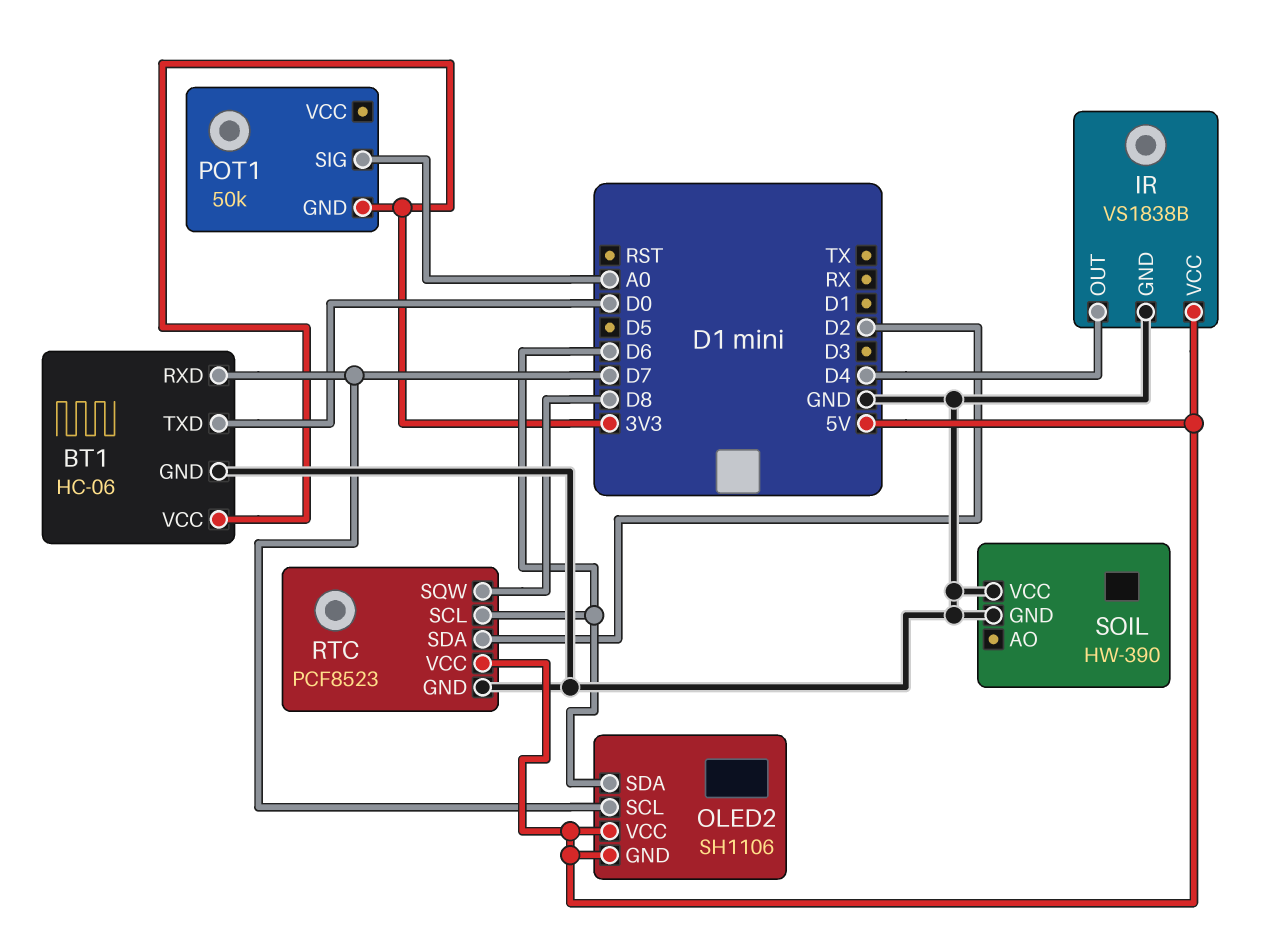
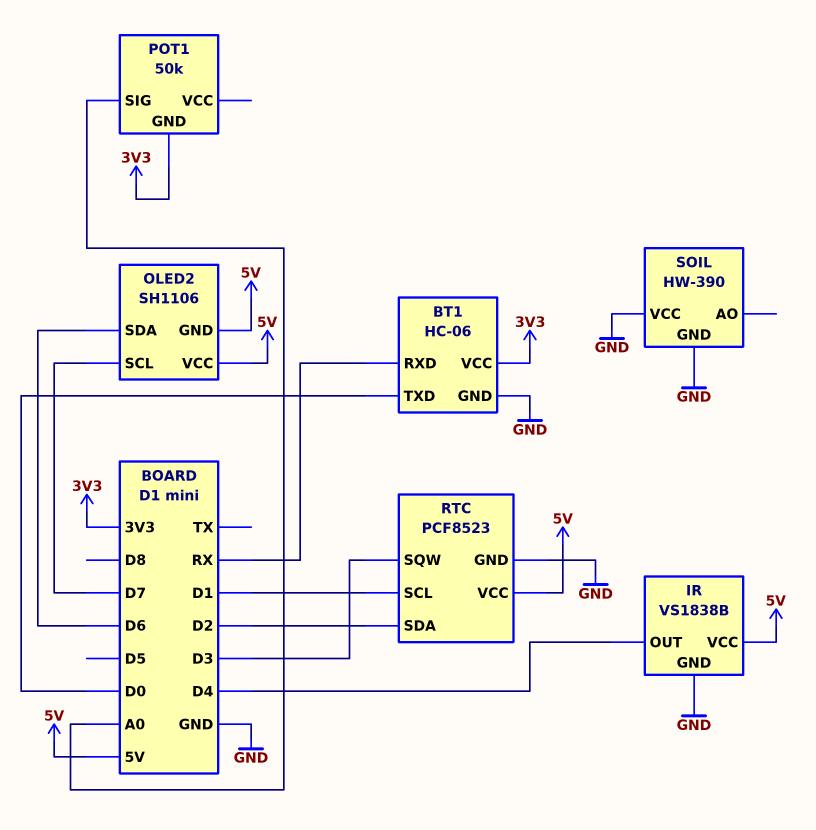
BT1 pin RXD: D7 -> RX
RTC pin SCL: D6 -> D1
RTC pin SQW: D8 -> D3

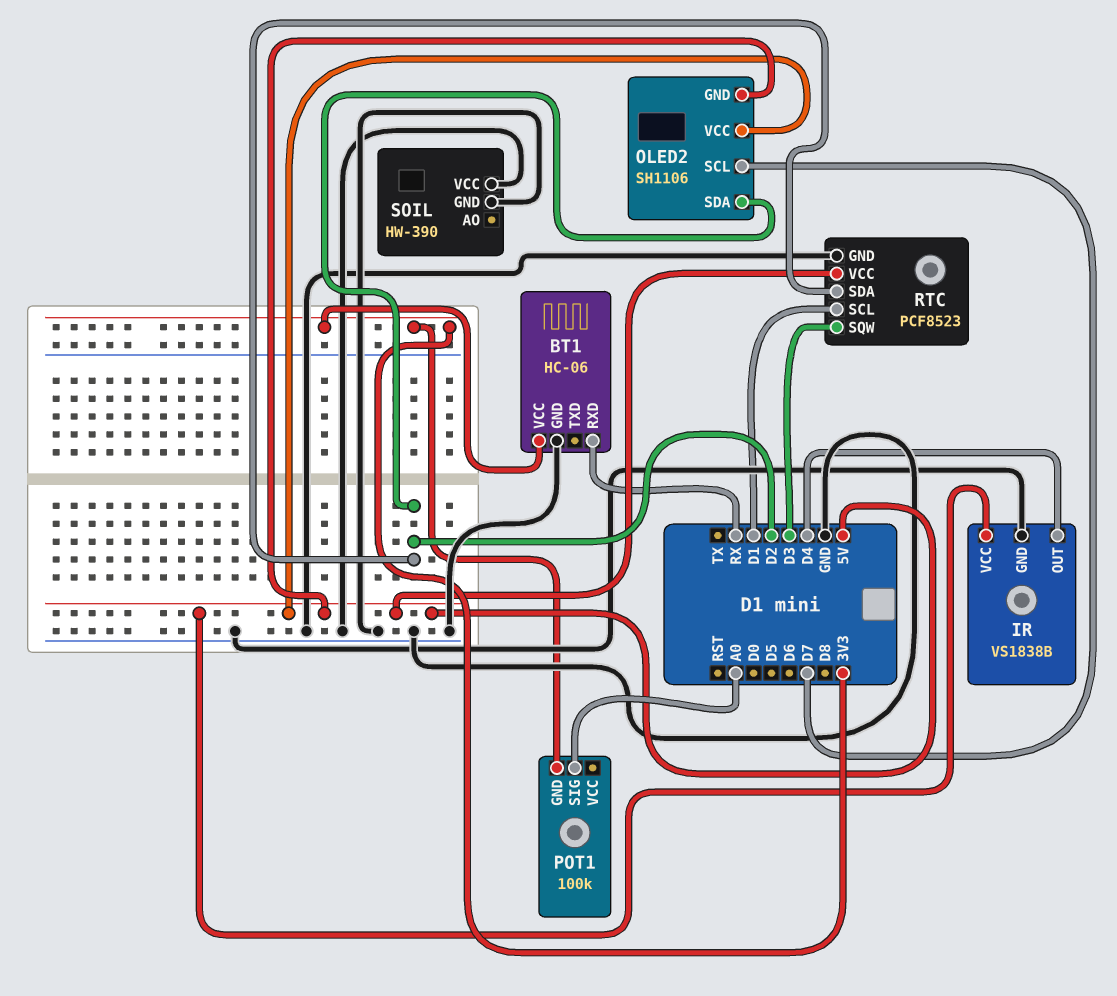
BT1 pin TXD: D0 -> none
OLED2 pin SDA: D6 -> D2
POT1: 50k -> 100k

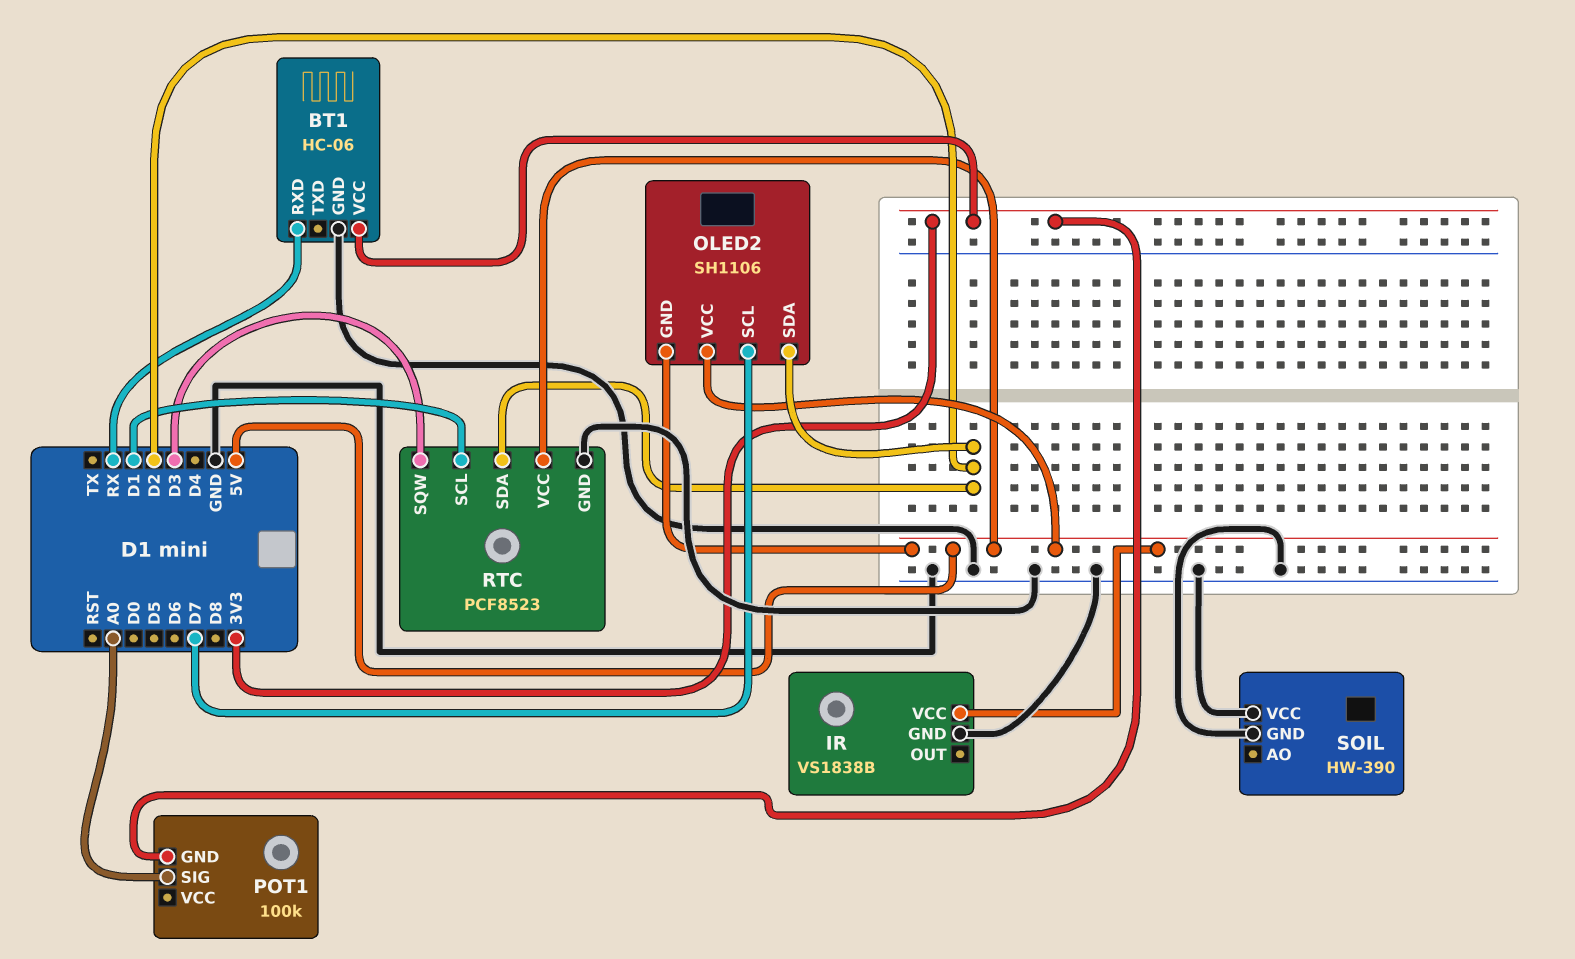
IR pin OUT: D4 -> none

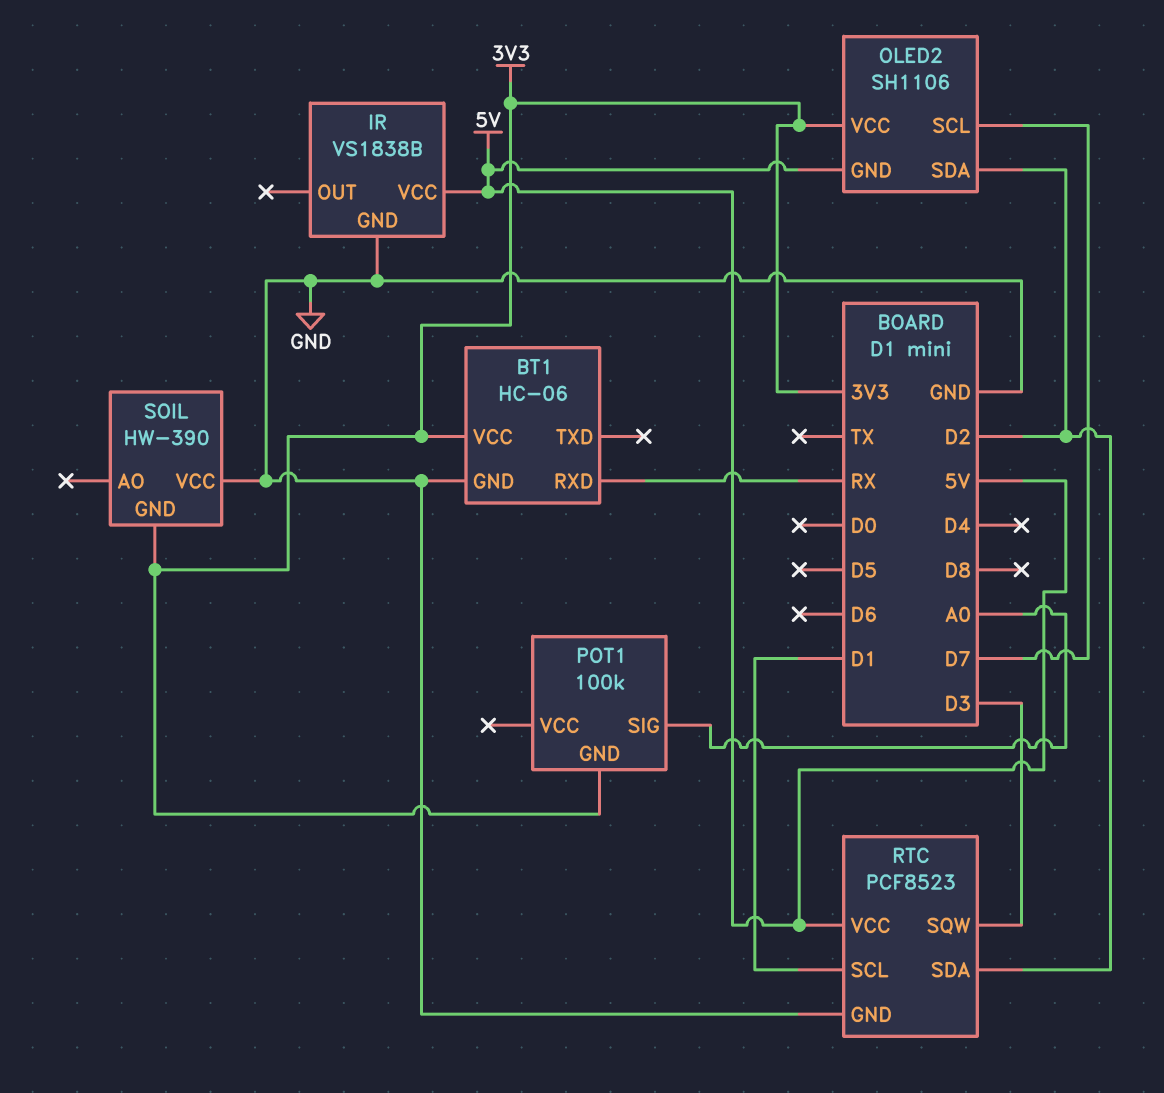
OLED2 pin VCC: 5V -> 3V3
SOIL pin GND: GND -> 3V3

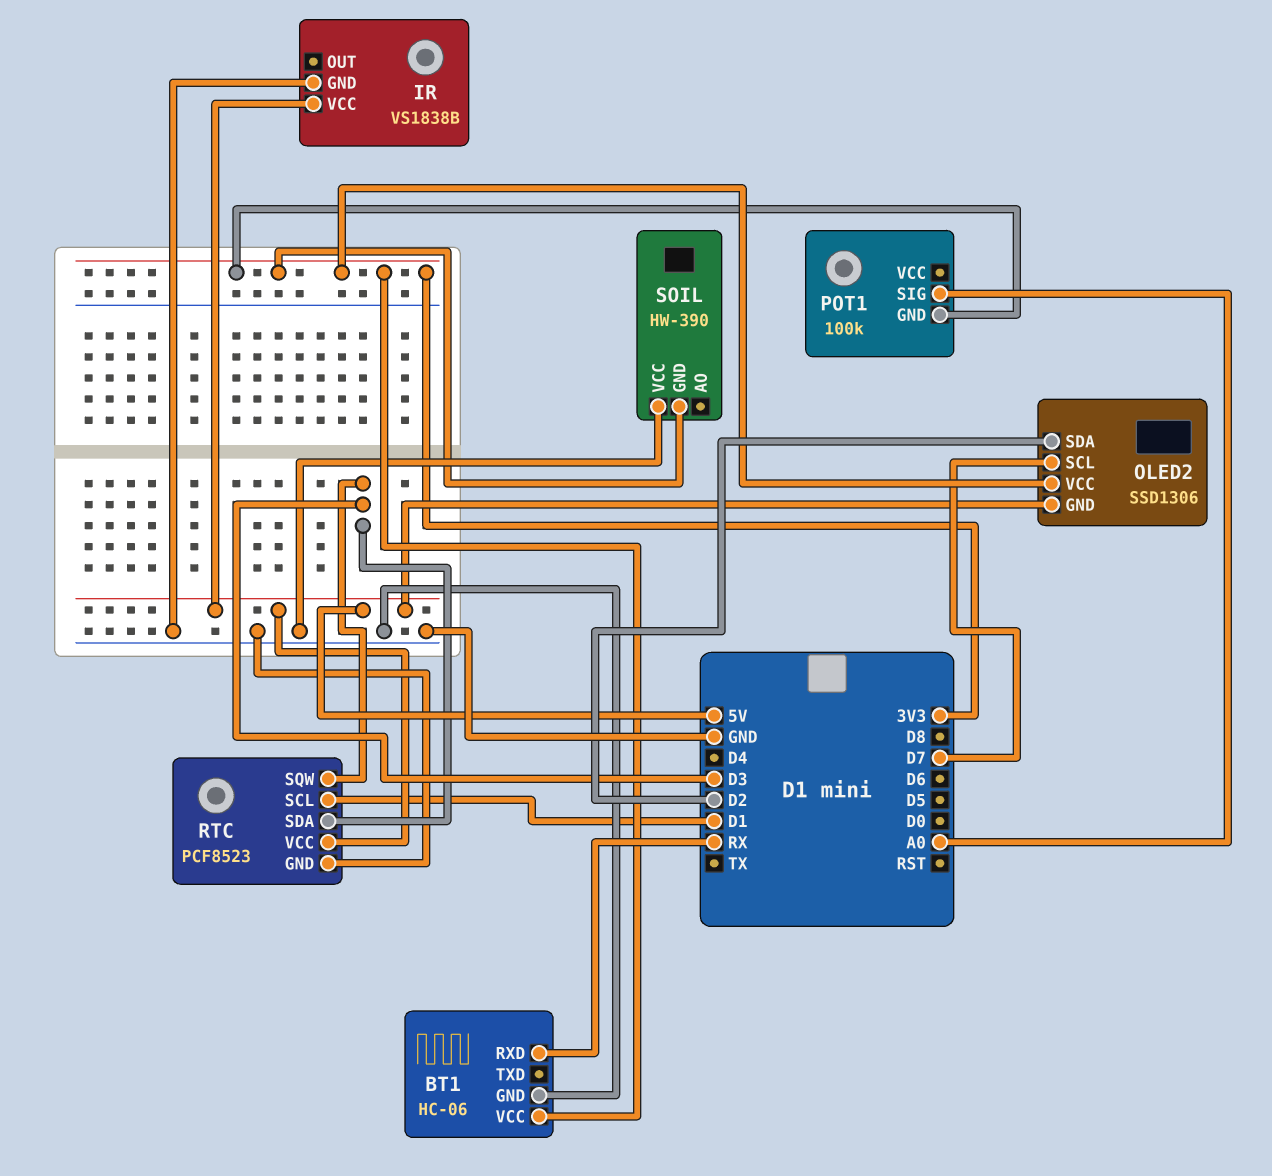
OLED2: SH1106 -> SSD1306
RTC pin SDA: D2 -> D3

